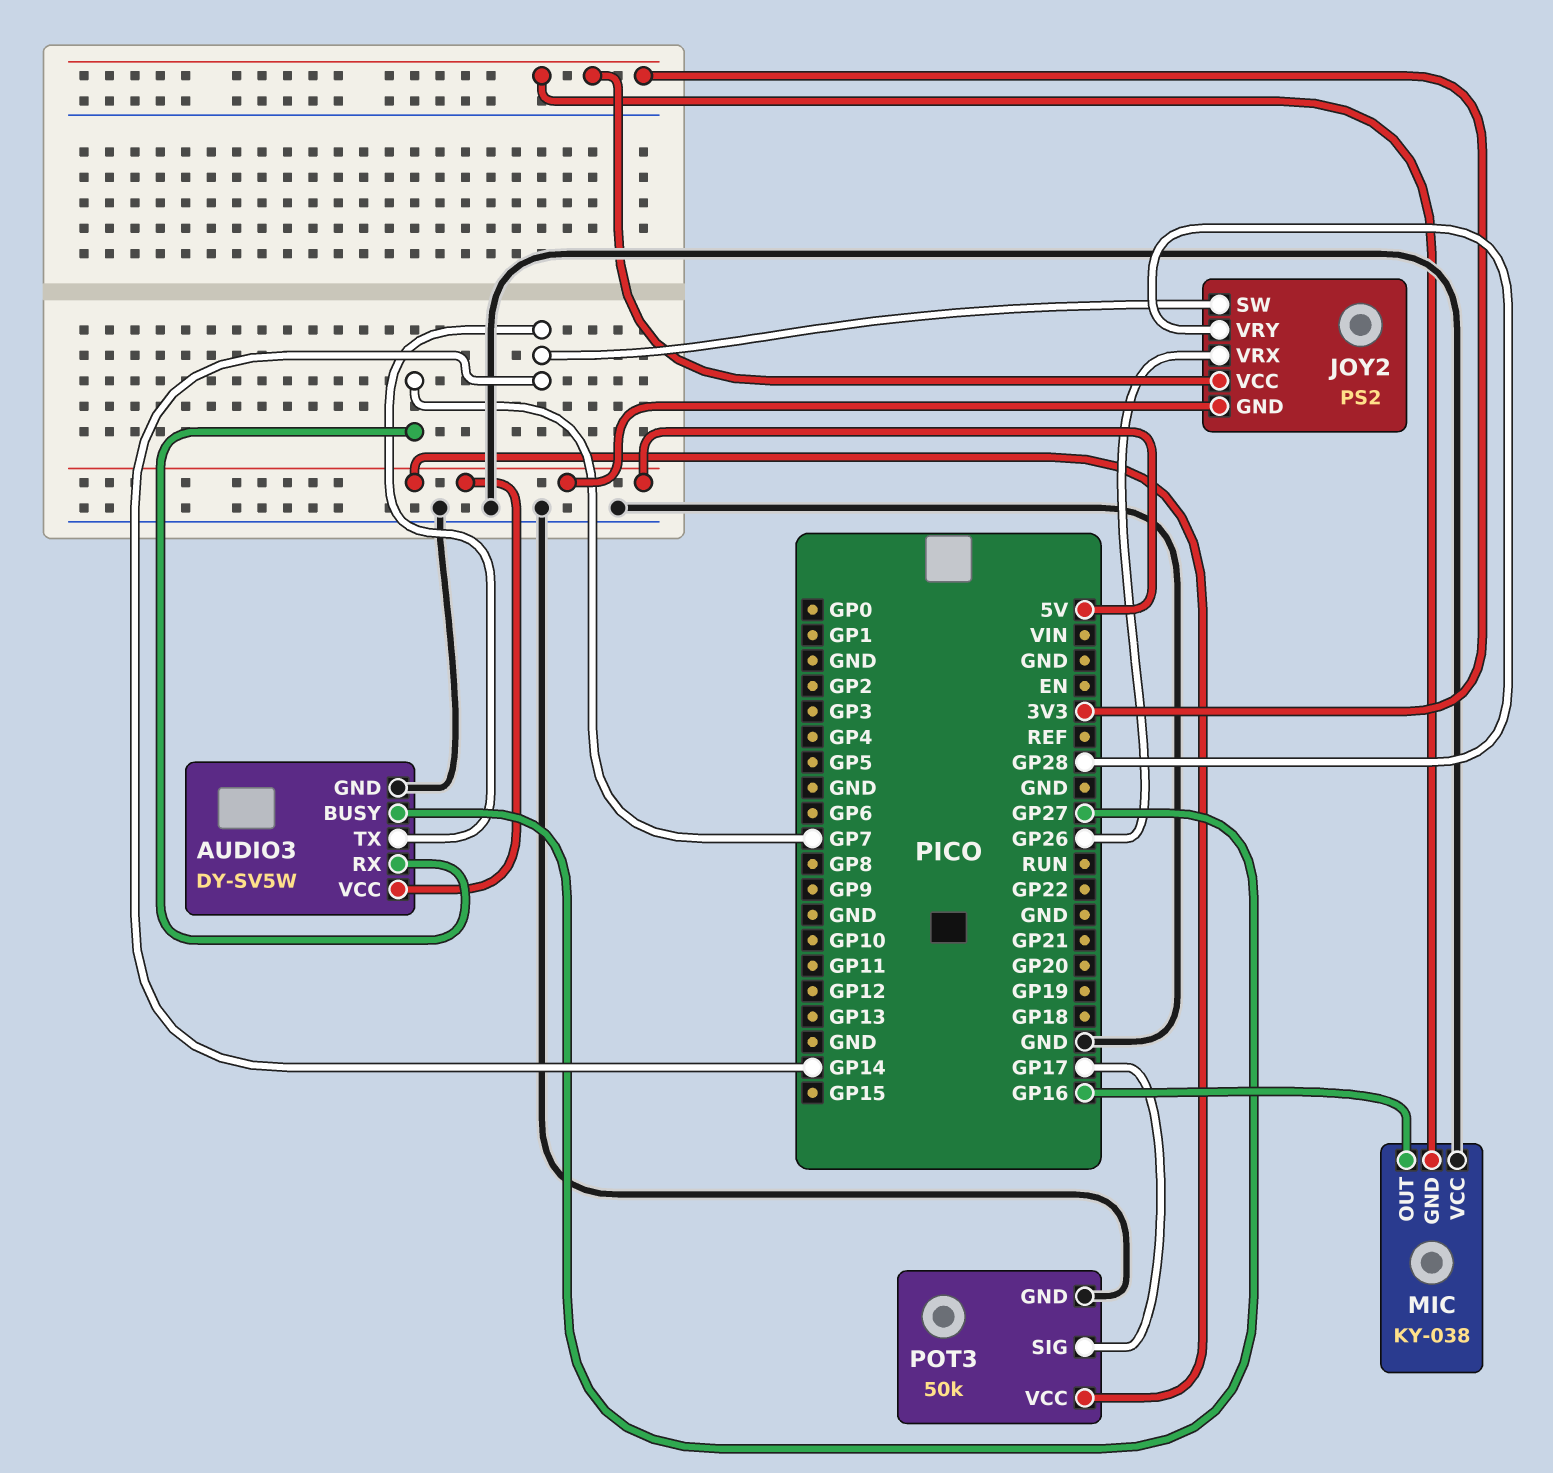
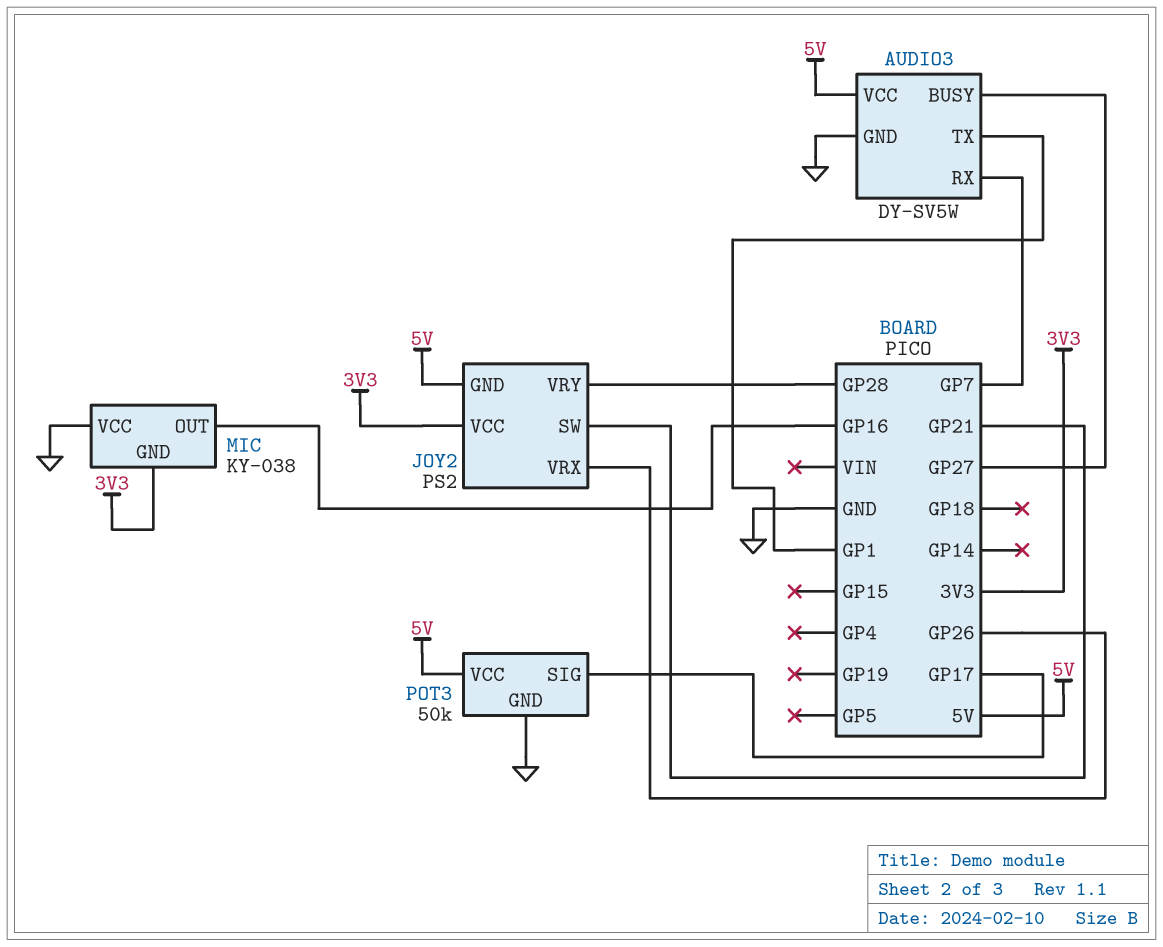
AUDIO3 pin TX: GP14 -> GP1
JOY2 pin SW: GP14 -> GP21

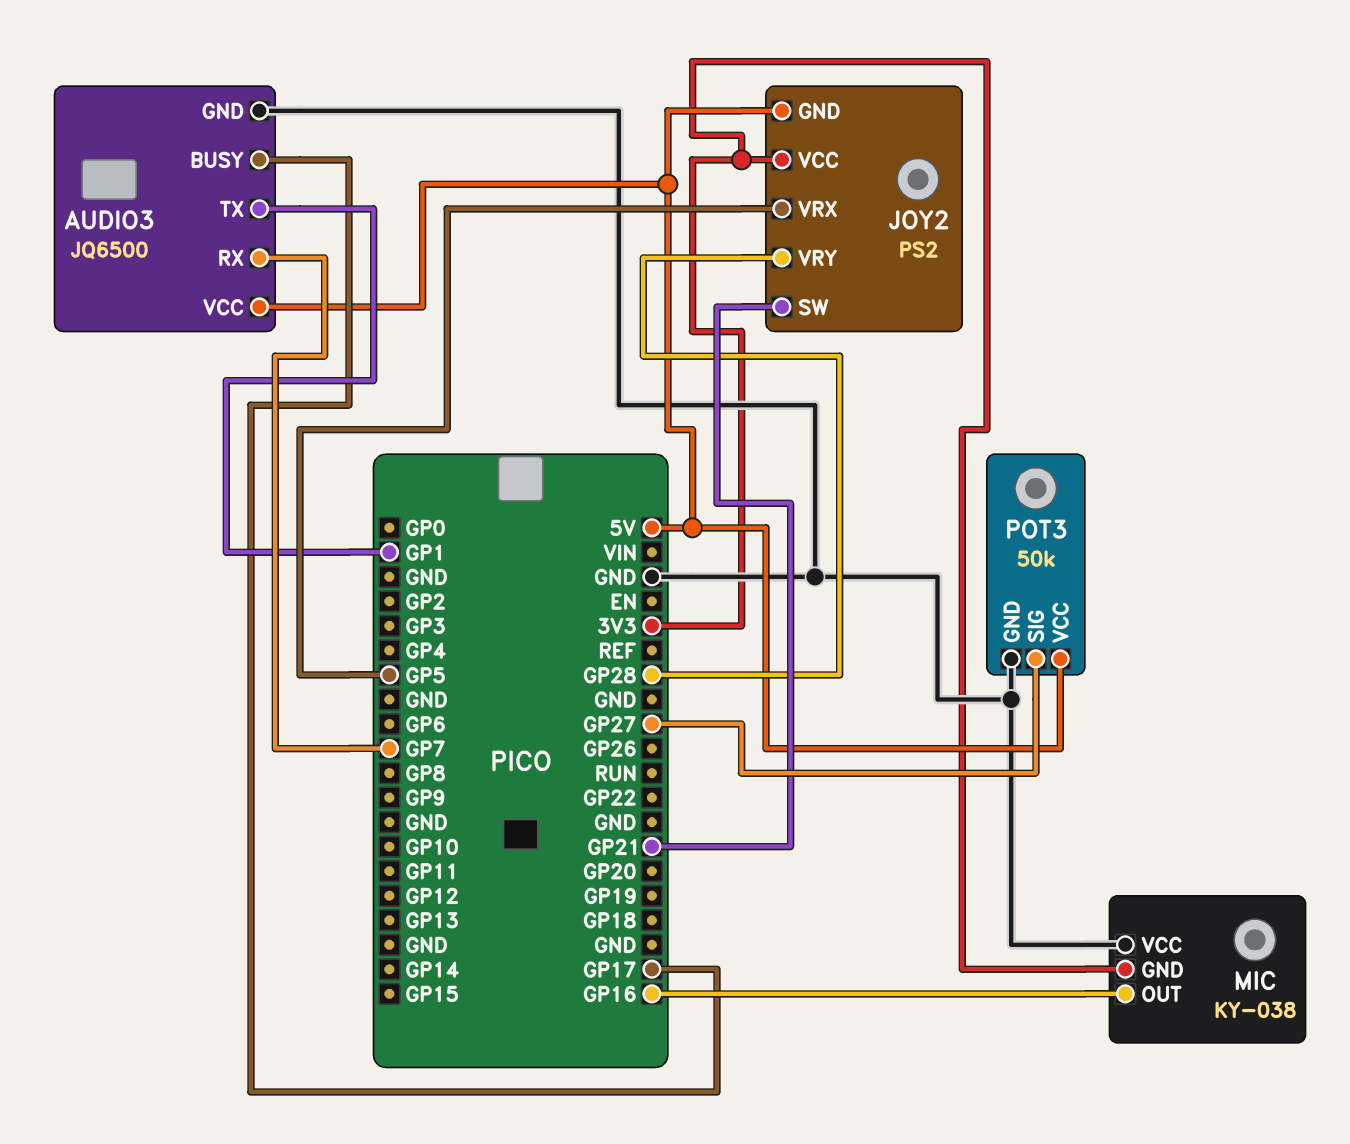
AUDIO3: DY-SV5W -> JQ6500
AUDIO3 pin BUSY: GP27 -> GP17
JOY2 pin VRX: GP26 -> GP5
POT3 pin SIG: GP17 -> GP27

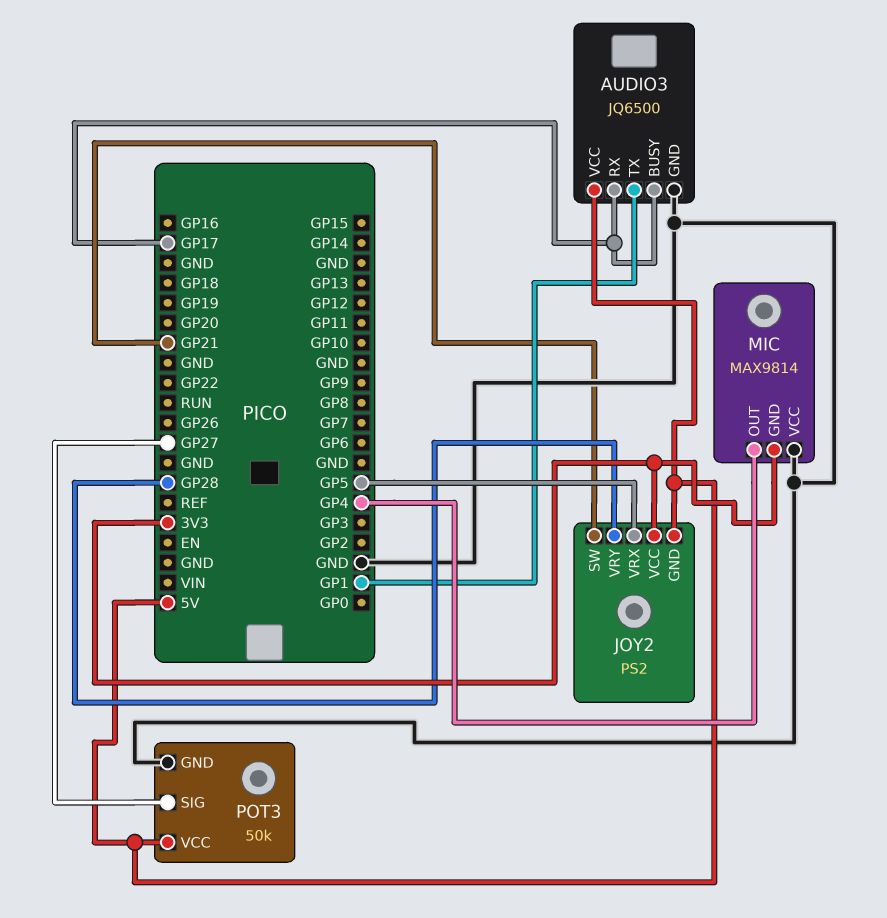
AUDIO3 pin RX: GP7 -> GP17
MIC: KY-038 -> MAX9814
MIC pin OUT: GP16 -> GP4

